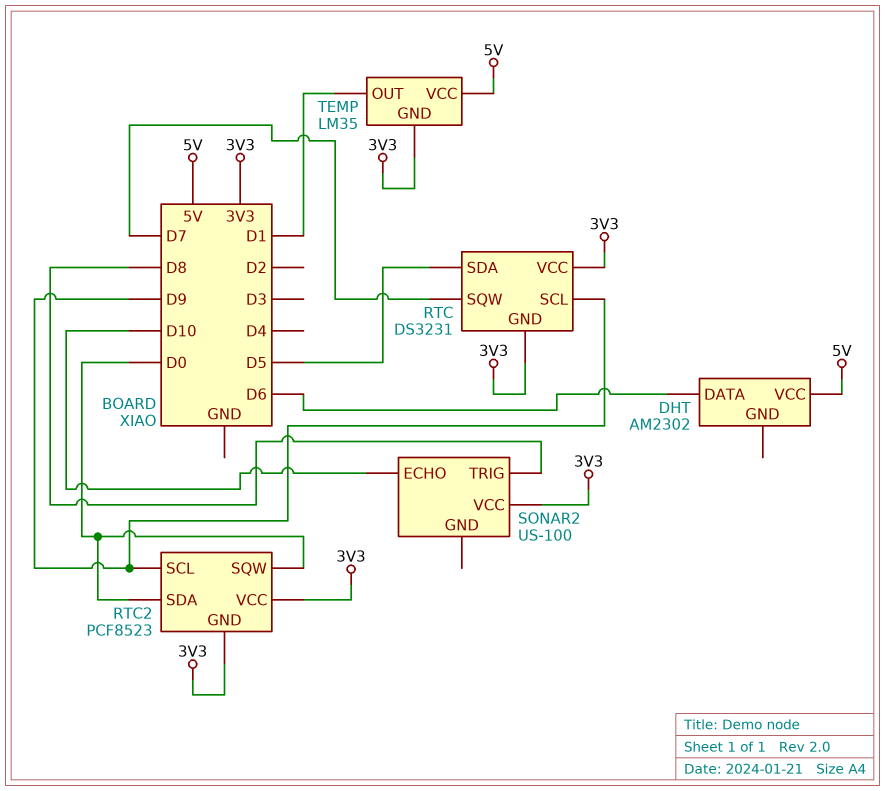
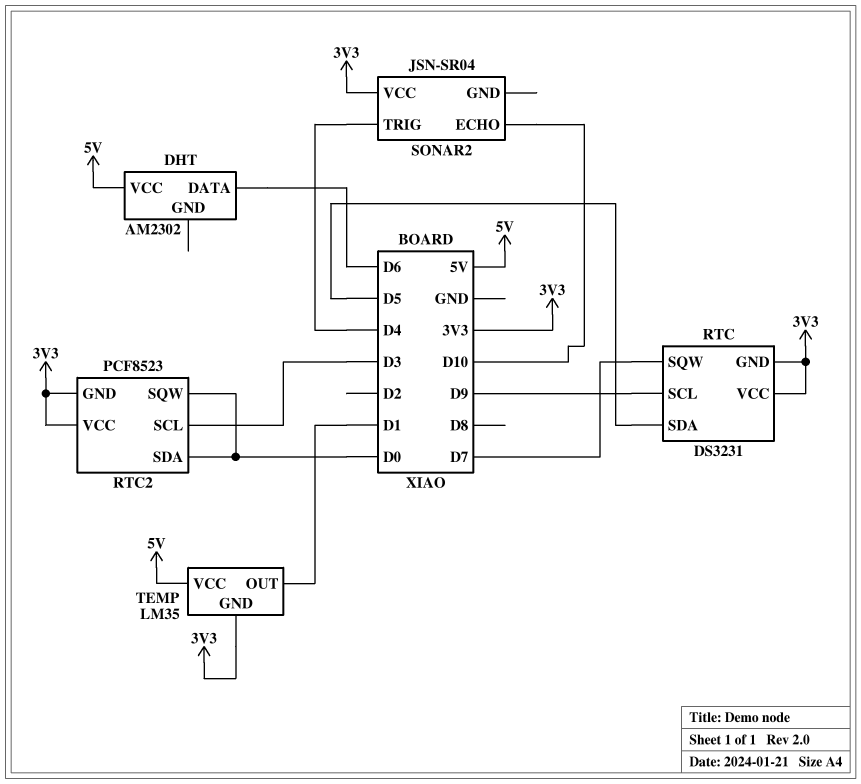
RTC2 pin SCL: D9 -> D3
SONAR2: US-100 -> JSN-SR04
SONAR2 pin TRIG: D8 -> D4

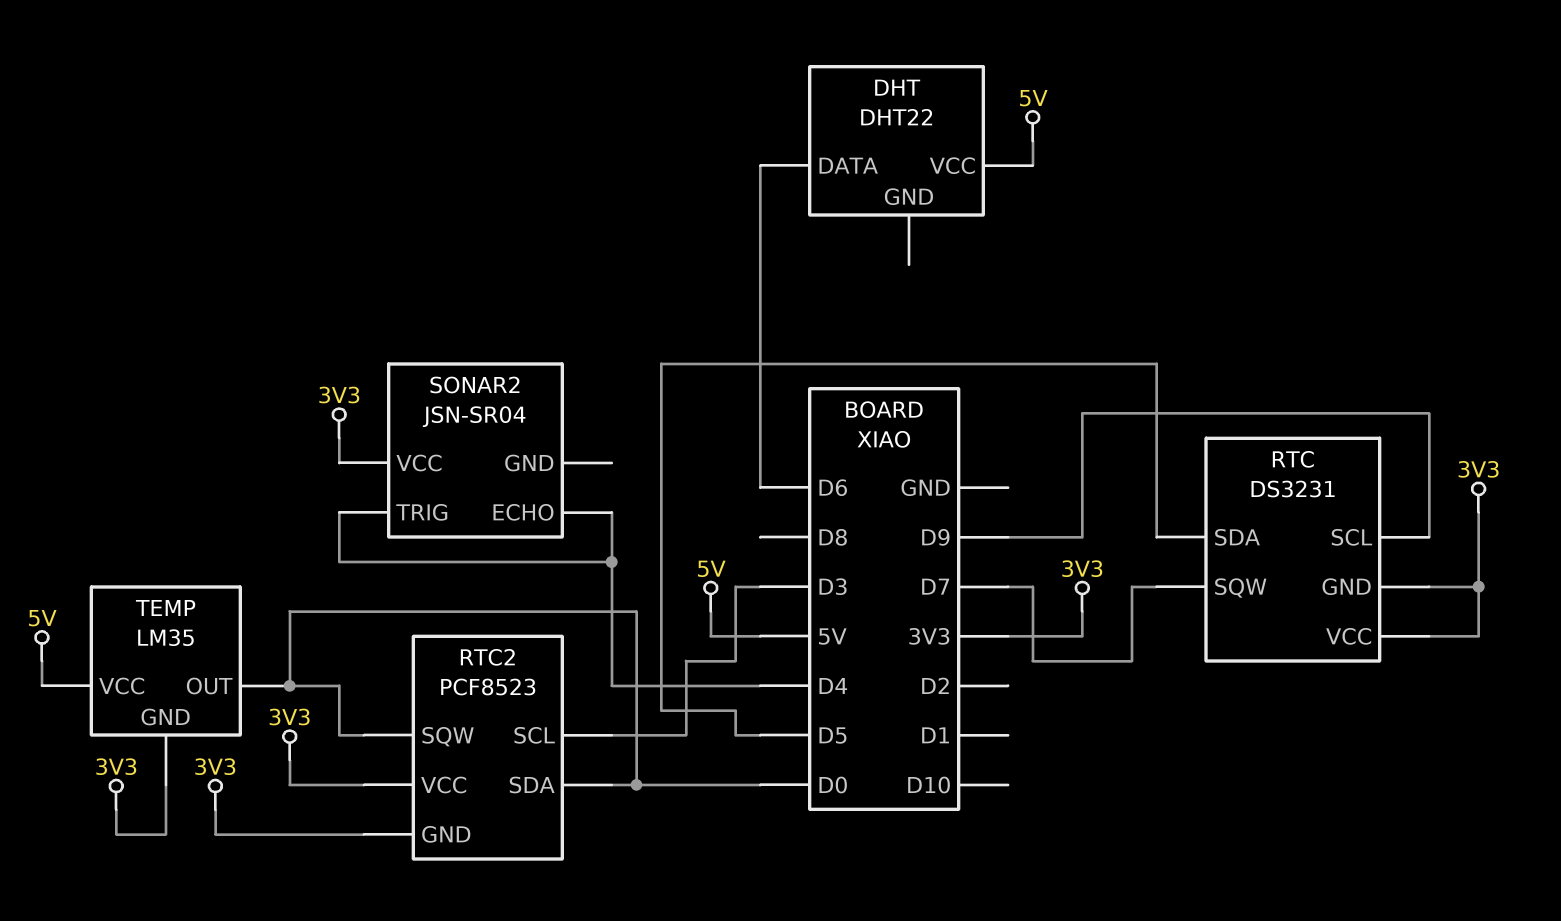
DHT: AM2302 -> DHT22
SONAR2 pin ECHO: D10 -> D4
TEMP pin OUT: D1 -> D0

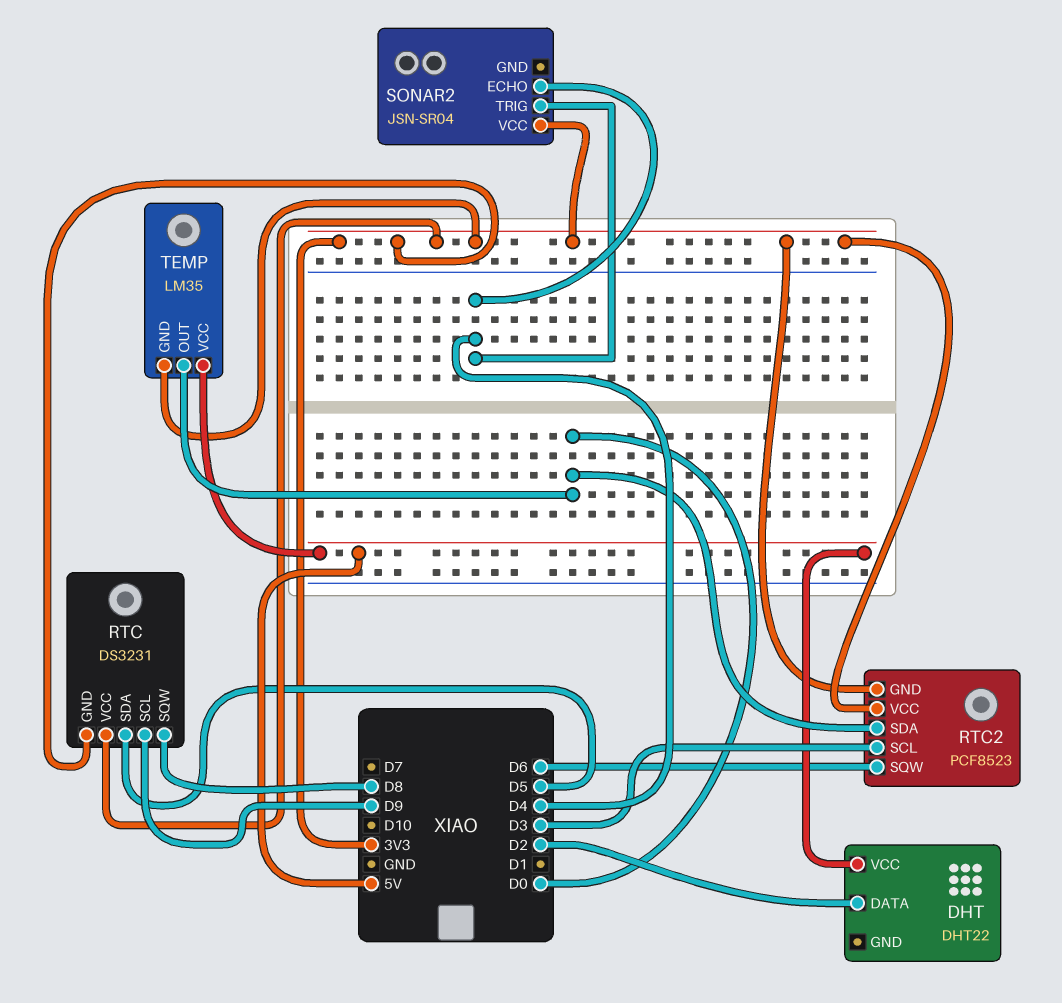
DHT pin DATA: D6 -> D2
RTC pin SQW: D7 -> D8
RTC2 pin SQW: D0 -> D6

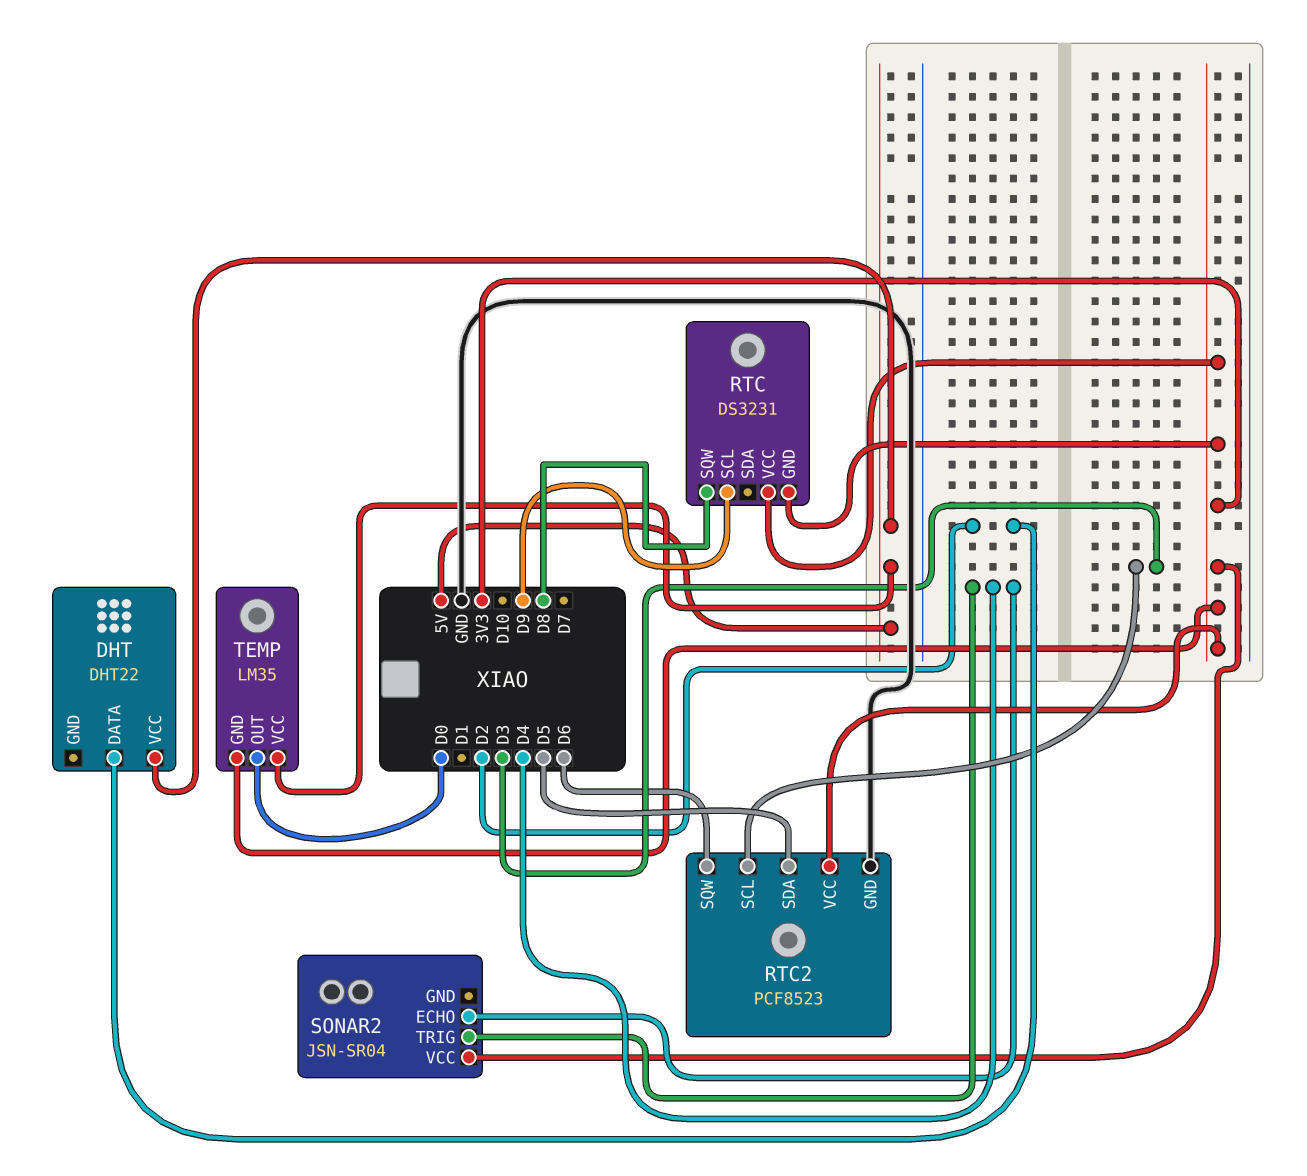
RTC pin SDA: D5 -> none
RTC2 pin GND: 3V3 -> GND
RTC2 pin SDA: D0 -> D5

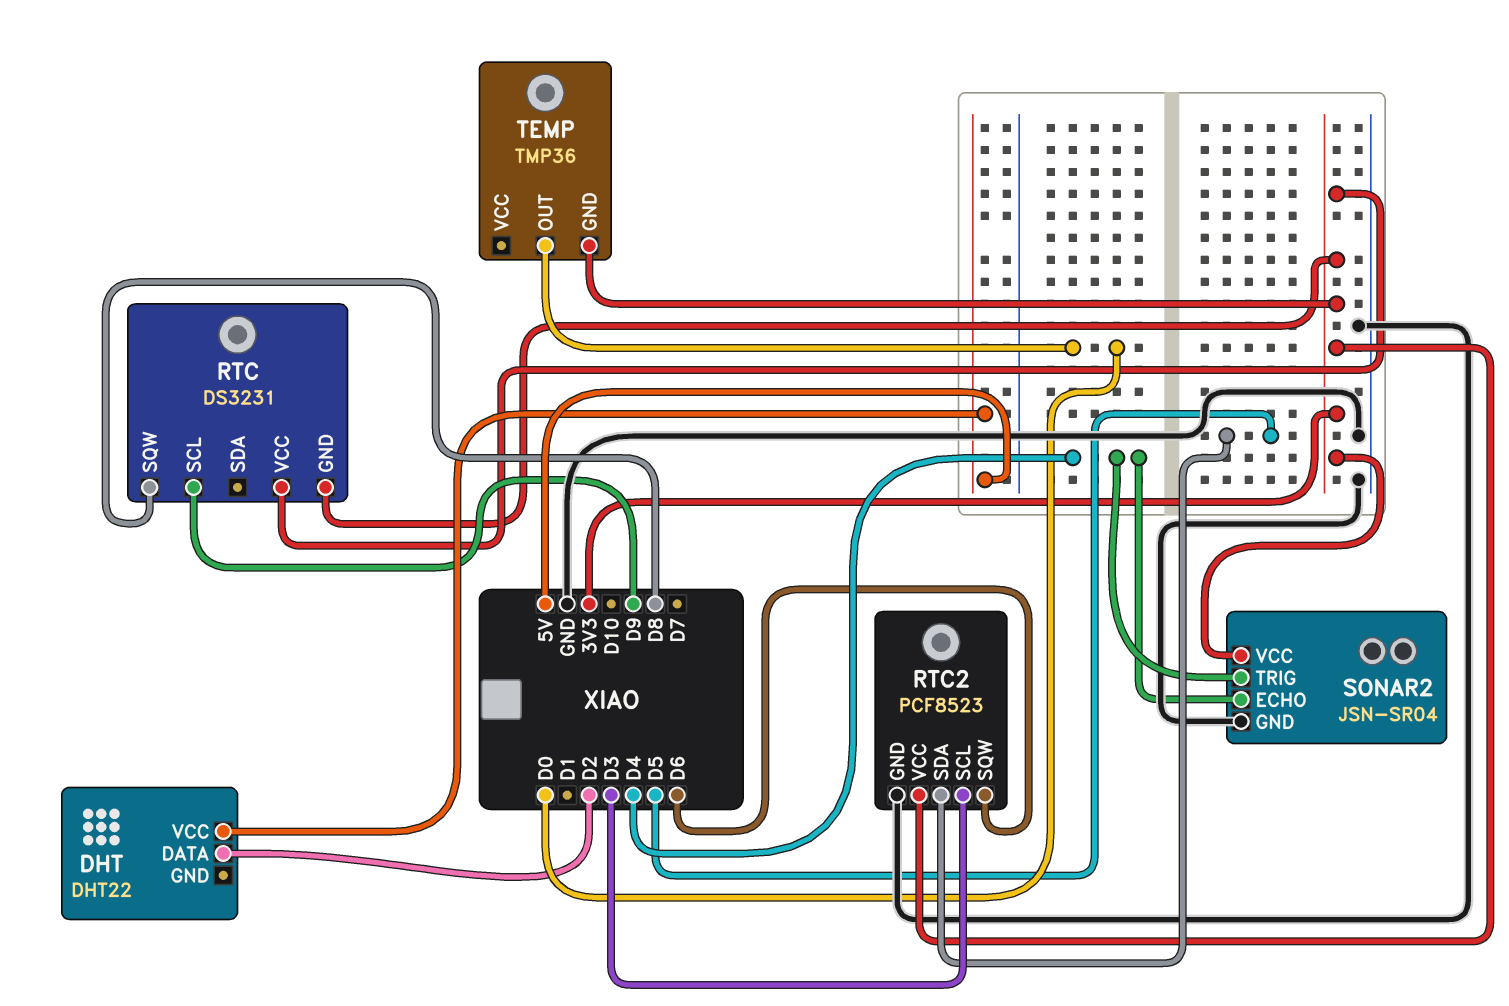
SONAR2 pin GND: none -> GND
TEMP: LM35 -> TMP36
TEMP pin VCC: 5V -> none

